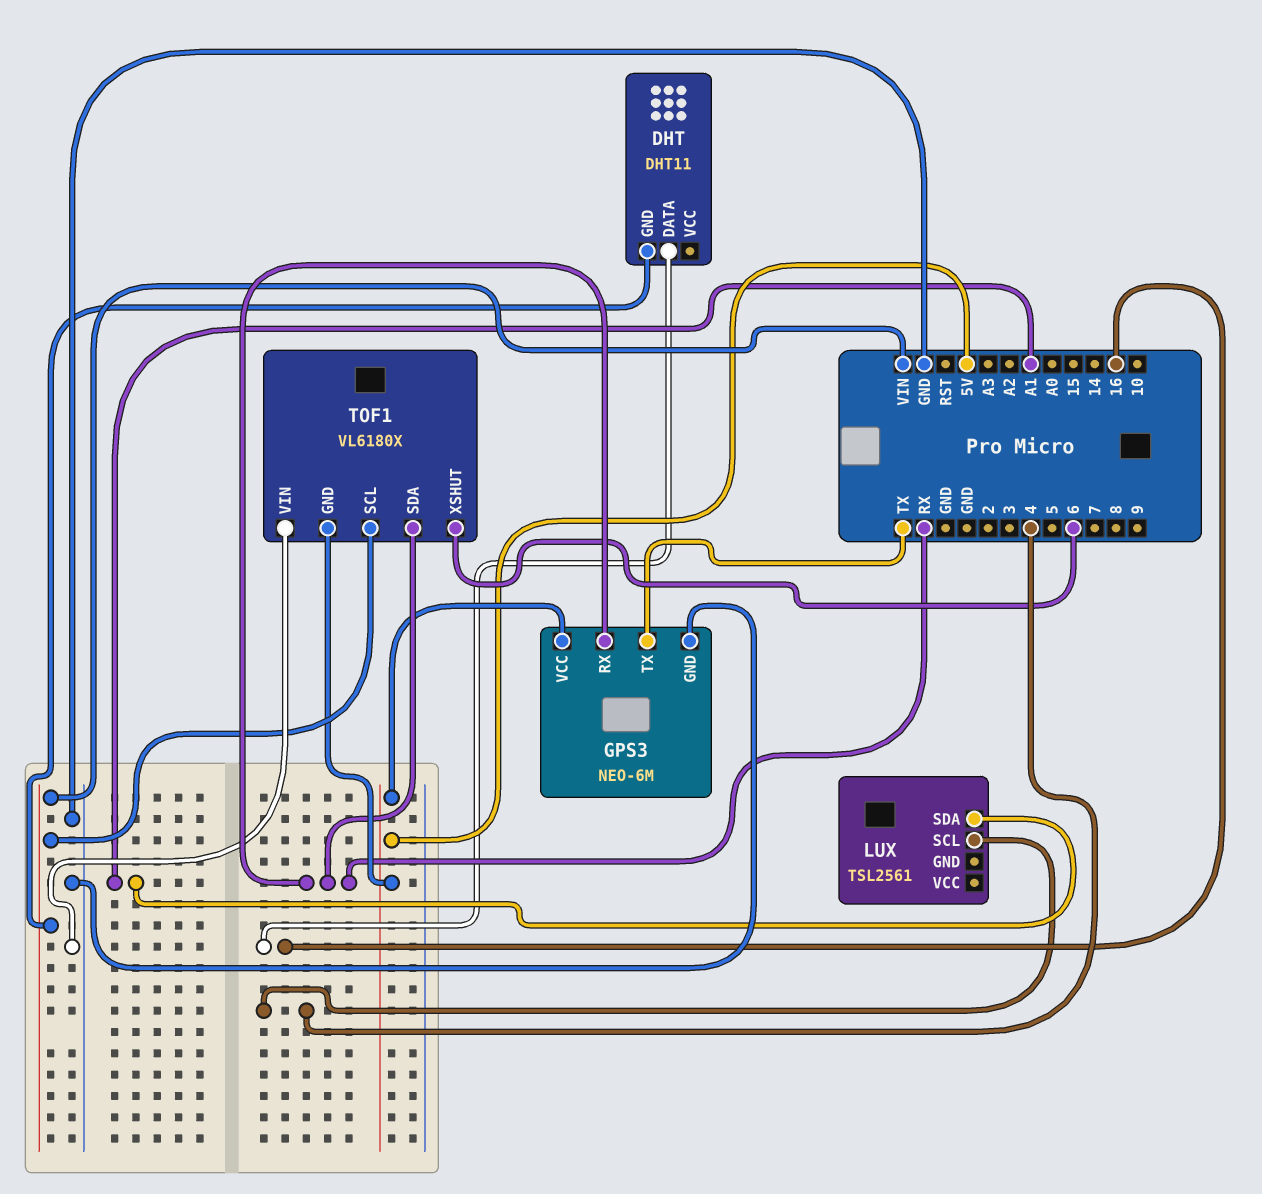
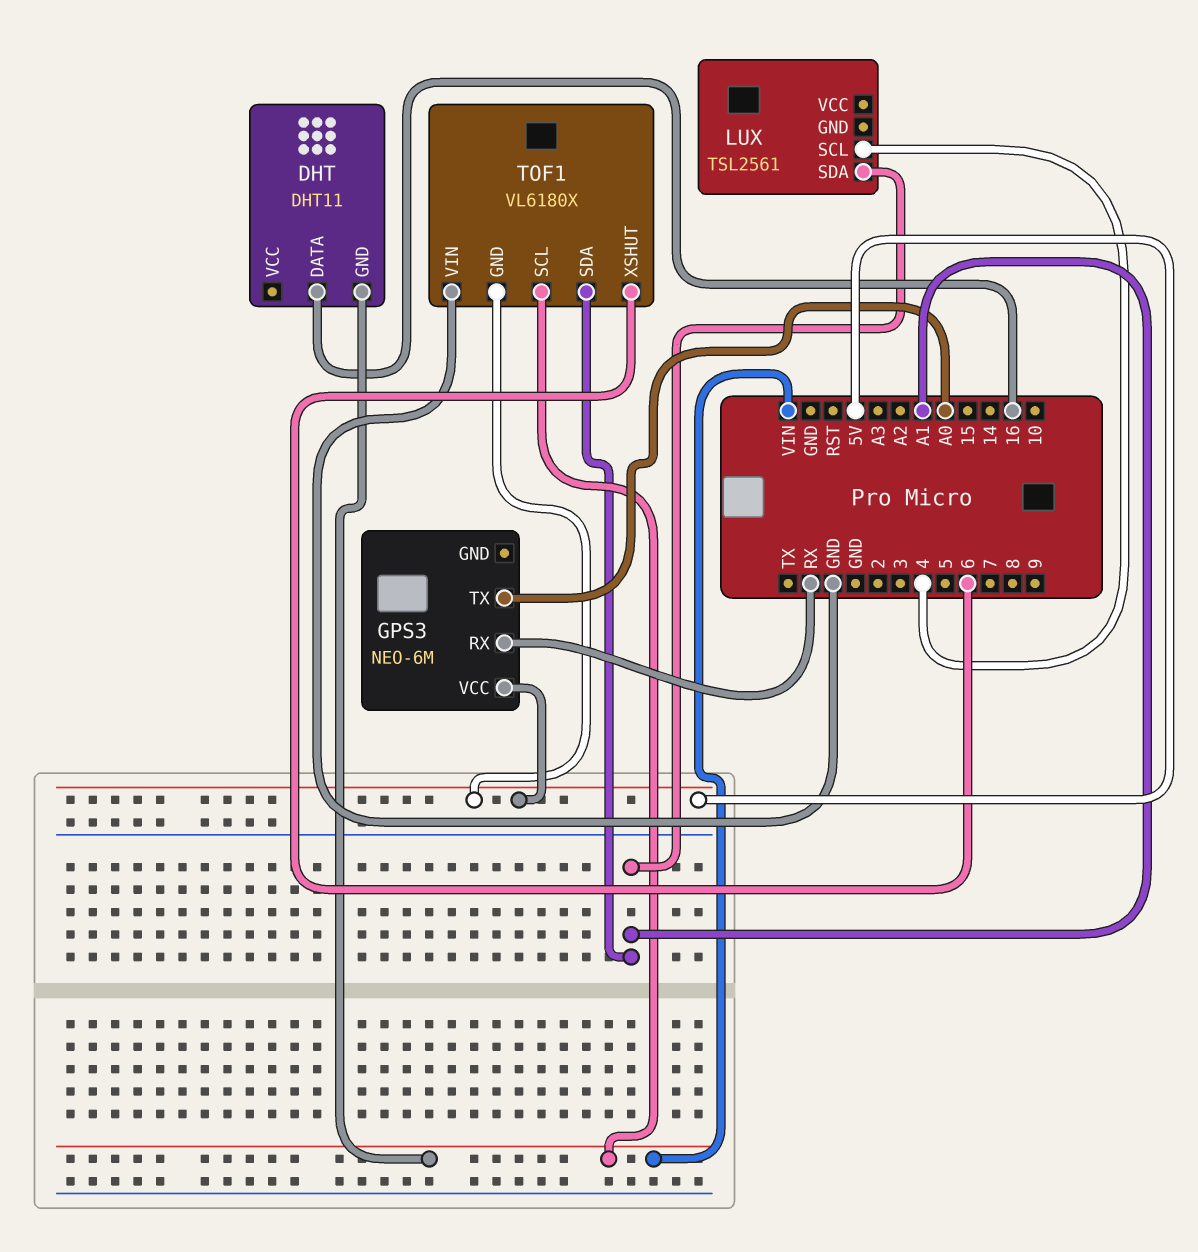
GPS3 pin GND: GND -> none
GPS3 pin TX: TX -> A0
TOF1 pin SDA: RX -> A1

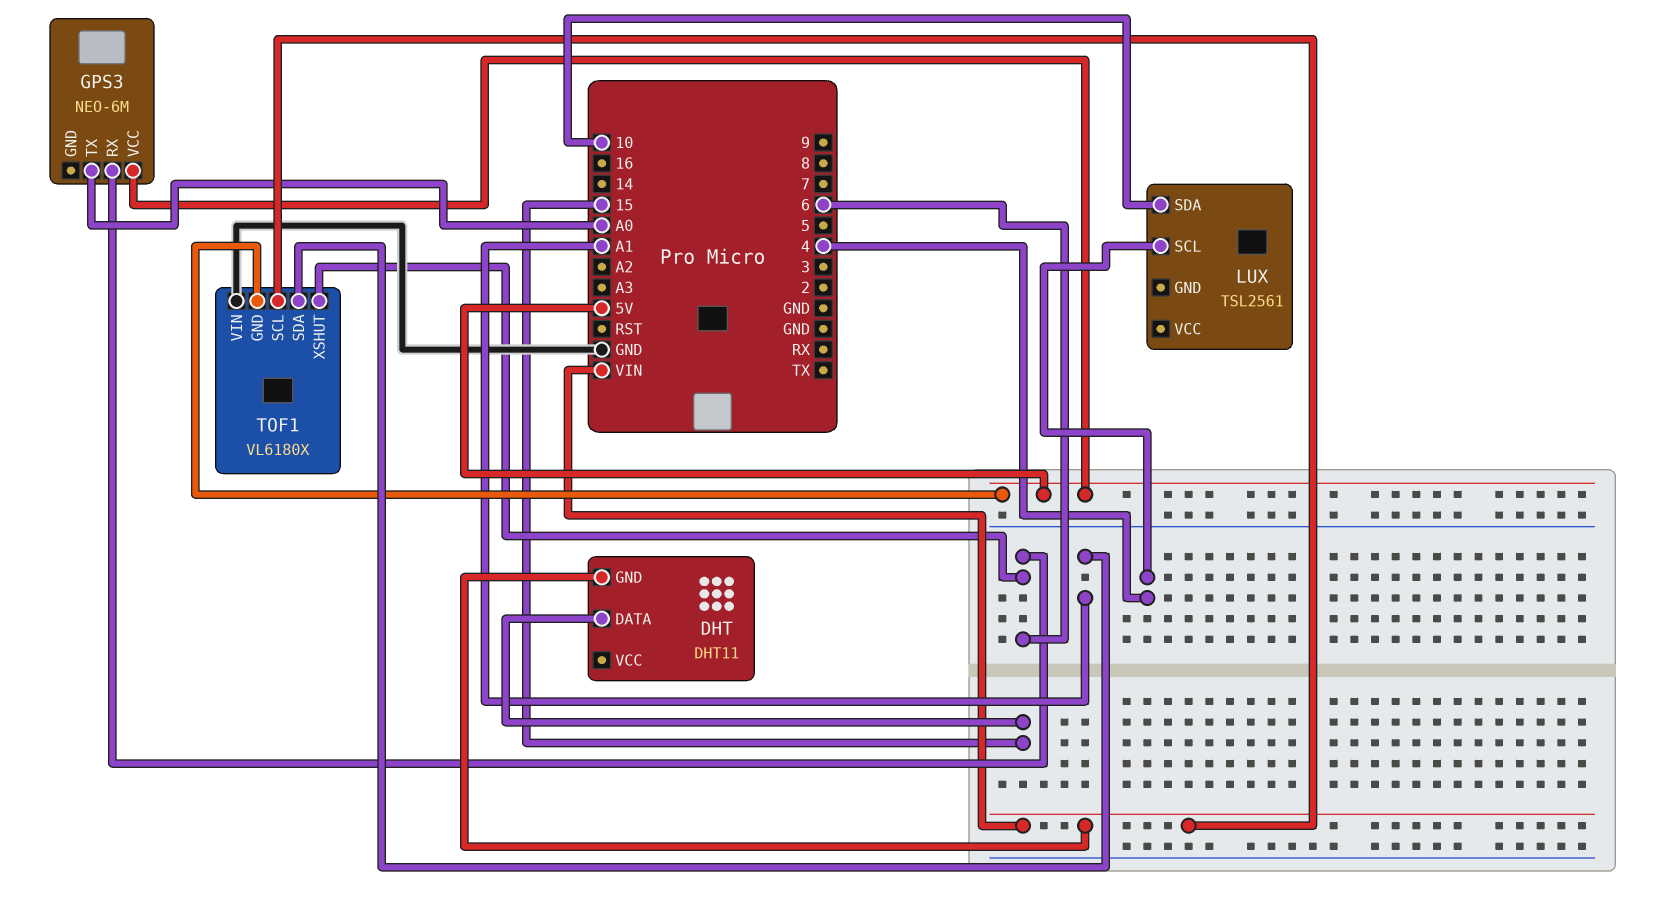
DHT pin DATA: 16 -> 15
GPS3 pin RX: RX -> 6
LUX pin SDA: A1 -> 10

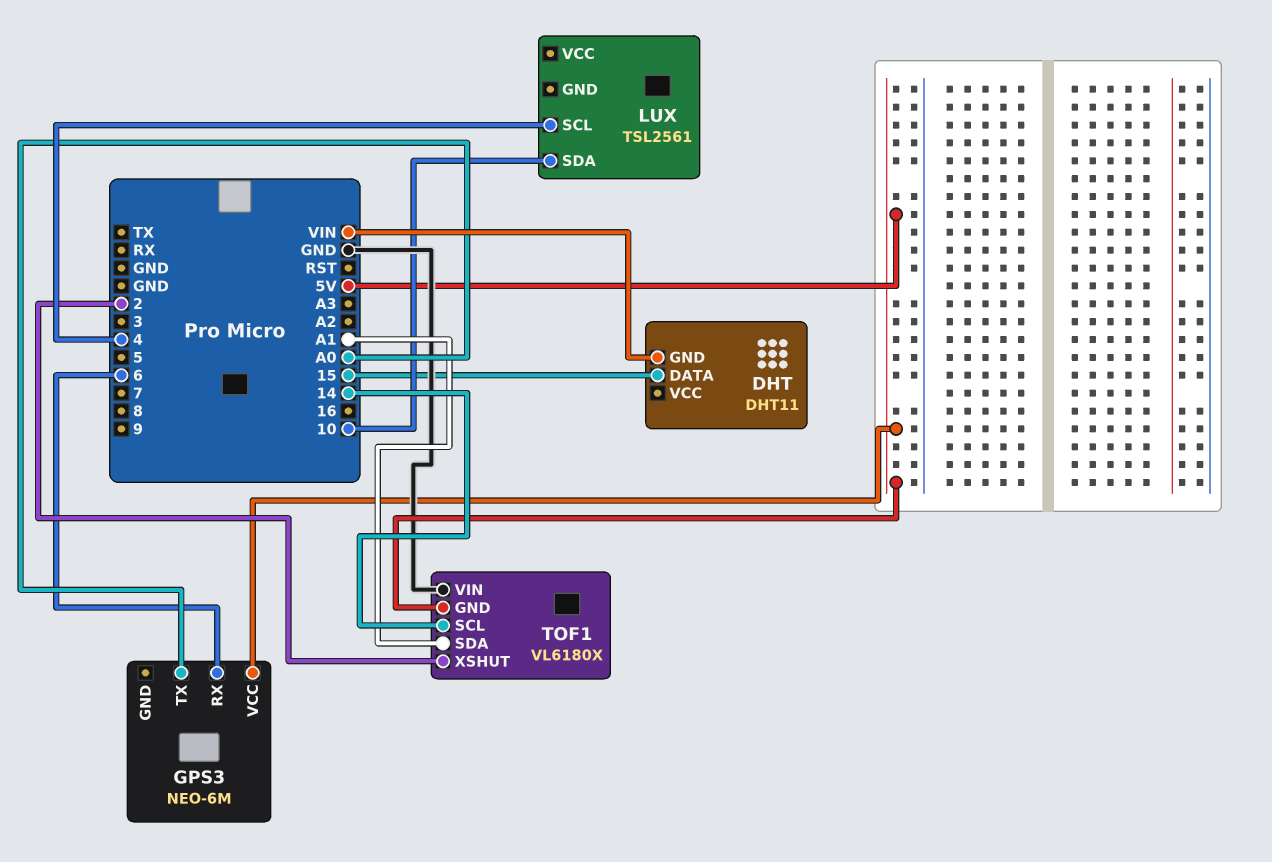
TOF1 pin SCL: VIN -> 14
TOF1 pin XSHUT: 6 -> 2

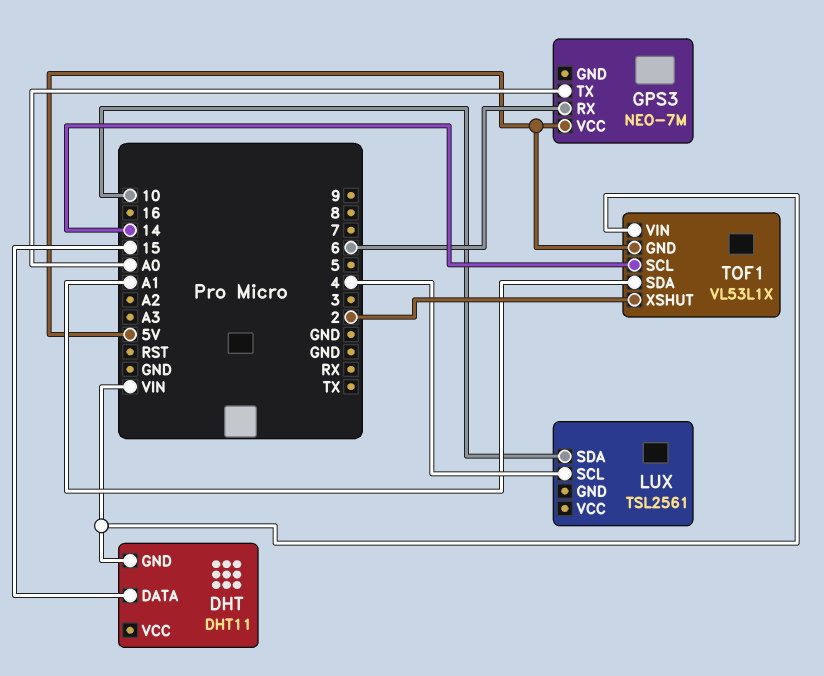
GPS3: NEO-6M -> NEO-7M
TOF1: VL6180X -> VL53L1X
TOF1 pin VIN: GND -> VIN

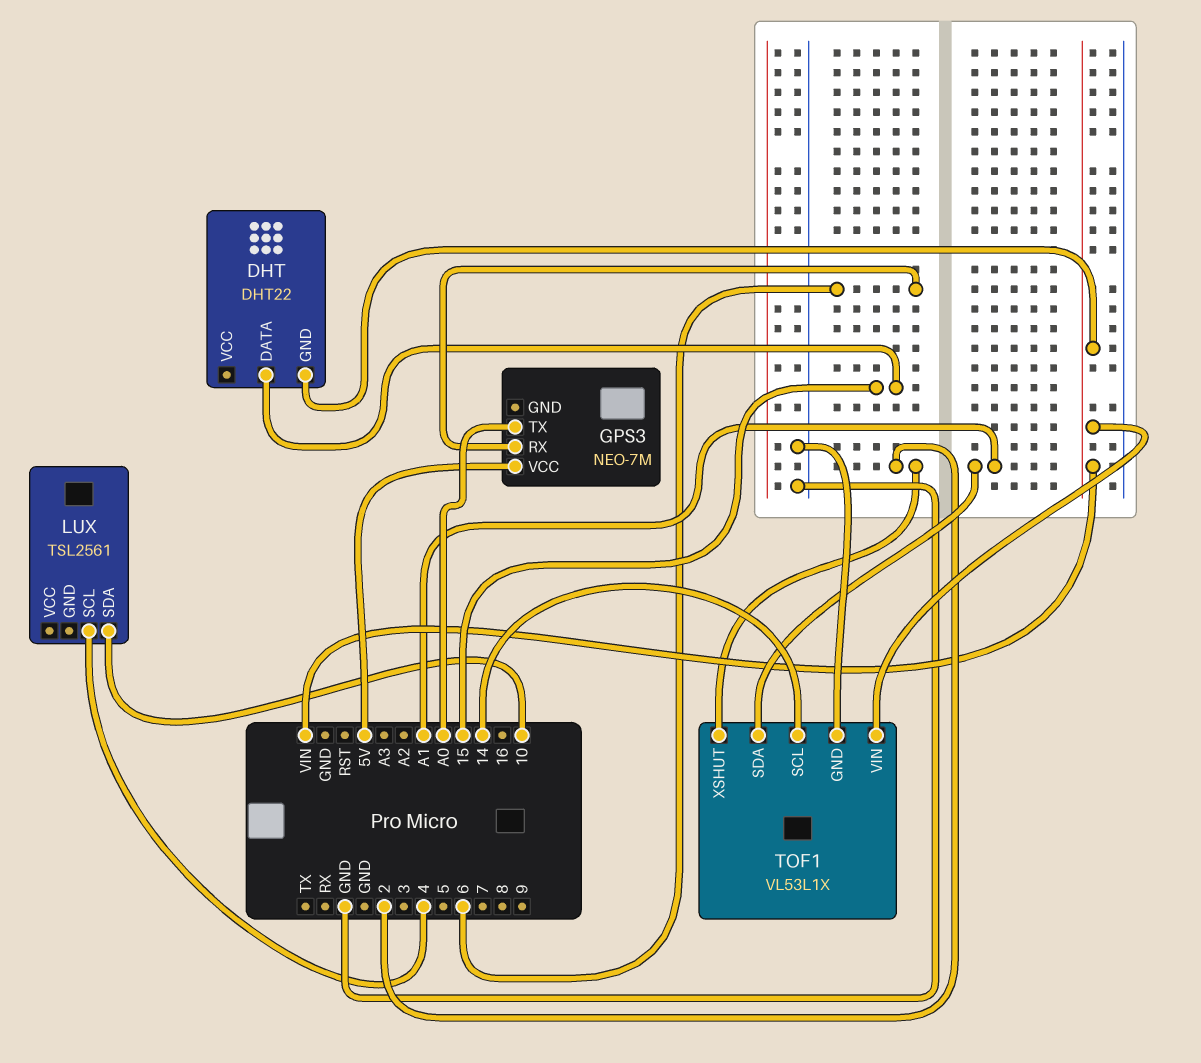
DHT: DHT11 -> DHT22
TOF1 pin GND: 5V -> GND

